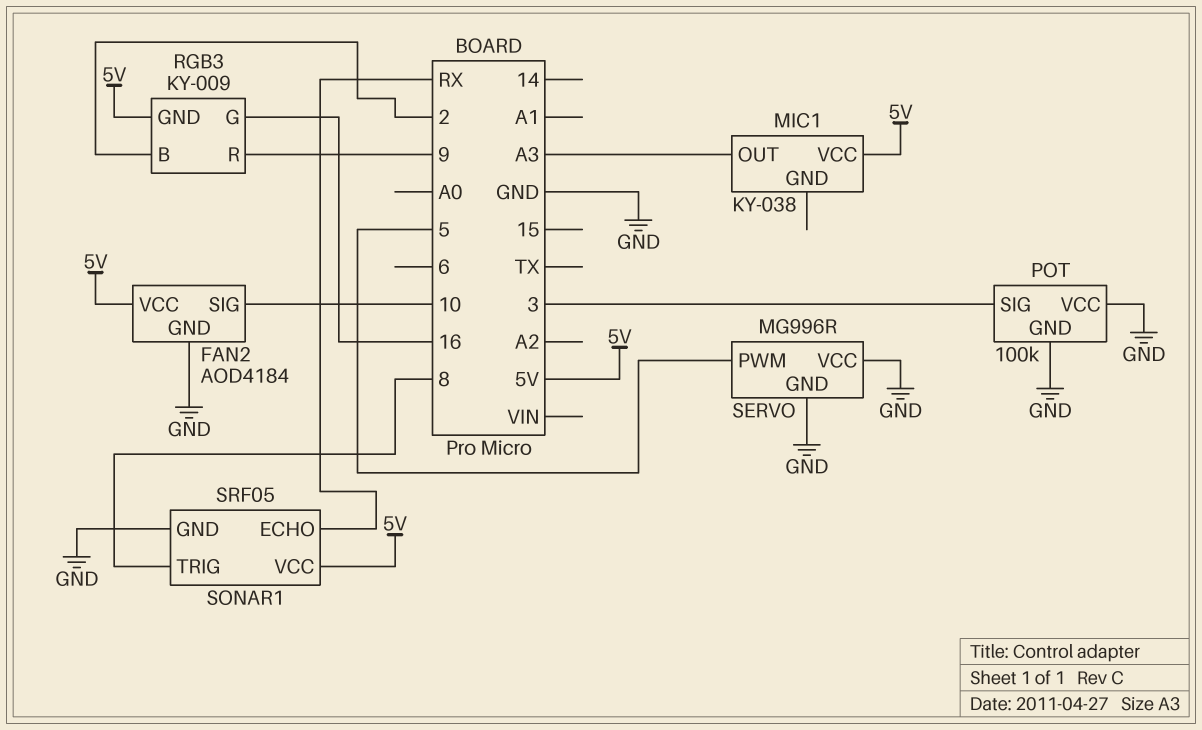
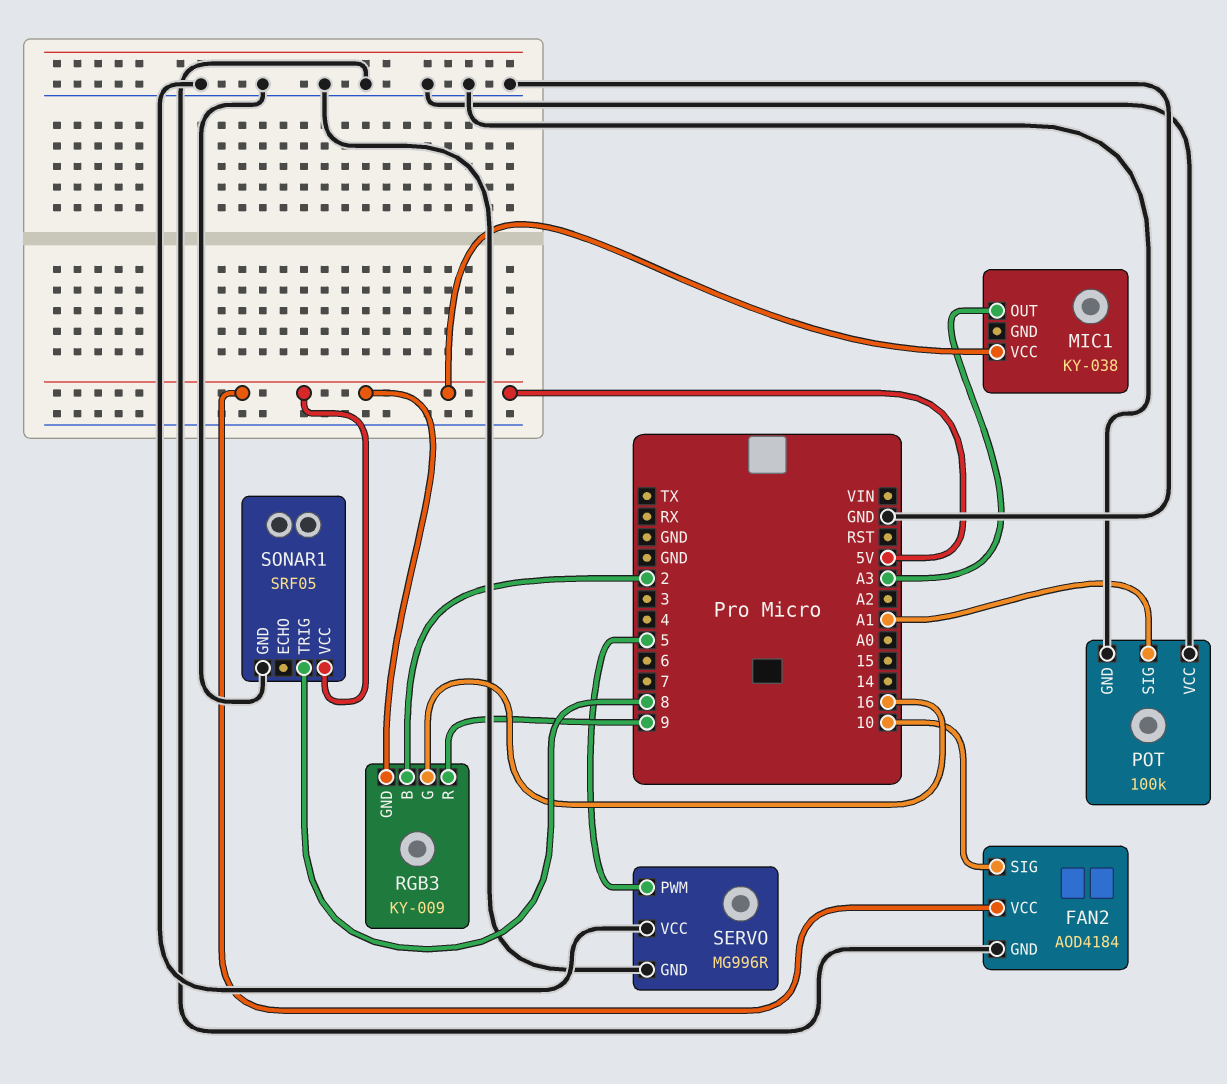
POT pin SIG: 3 -> A1
SONAR1 pin ECHO: RX -> none

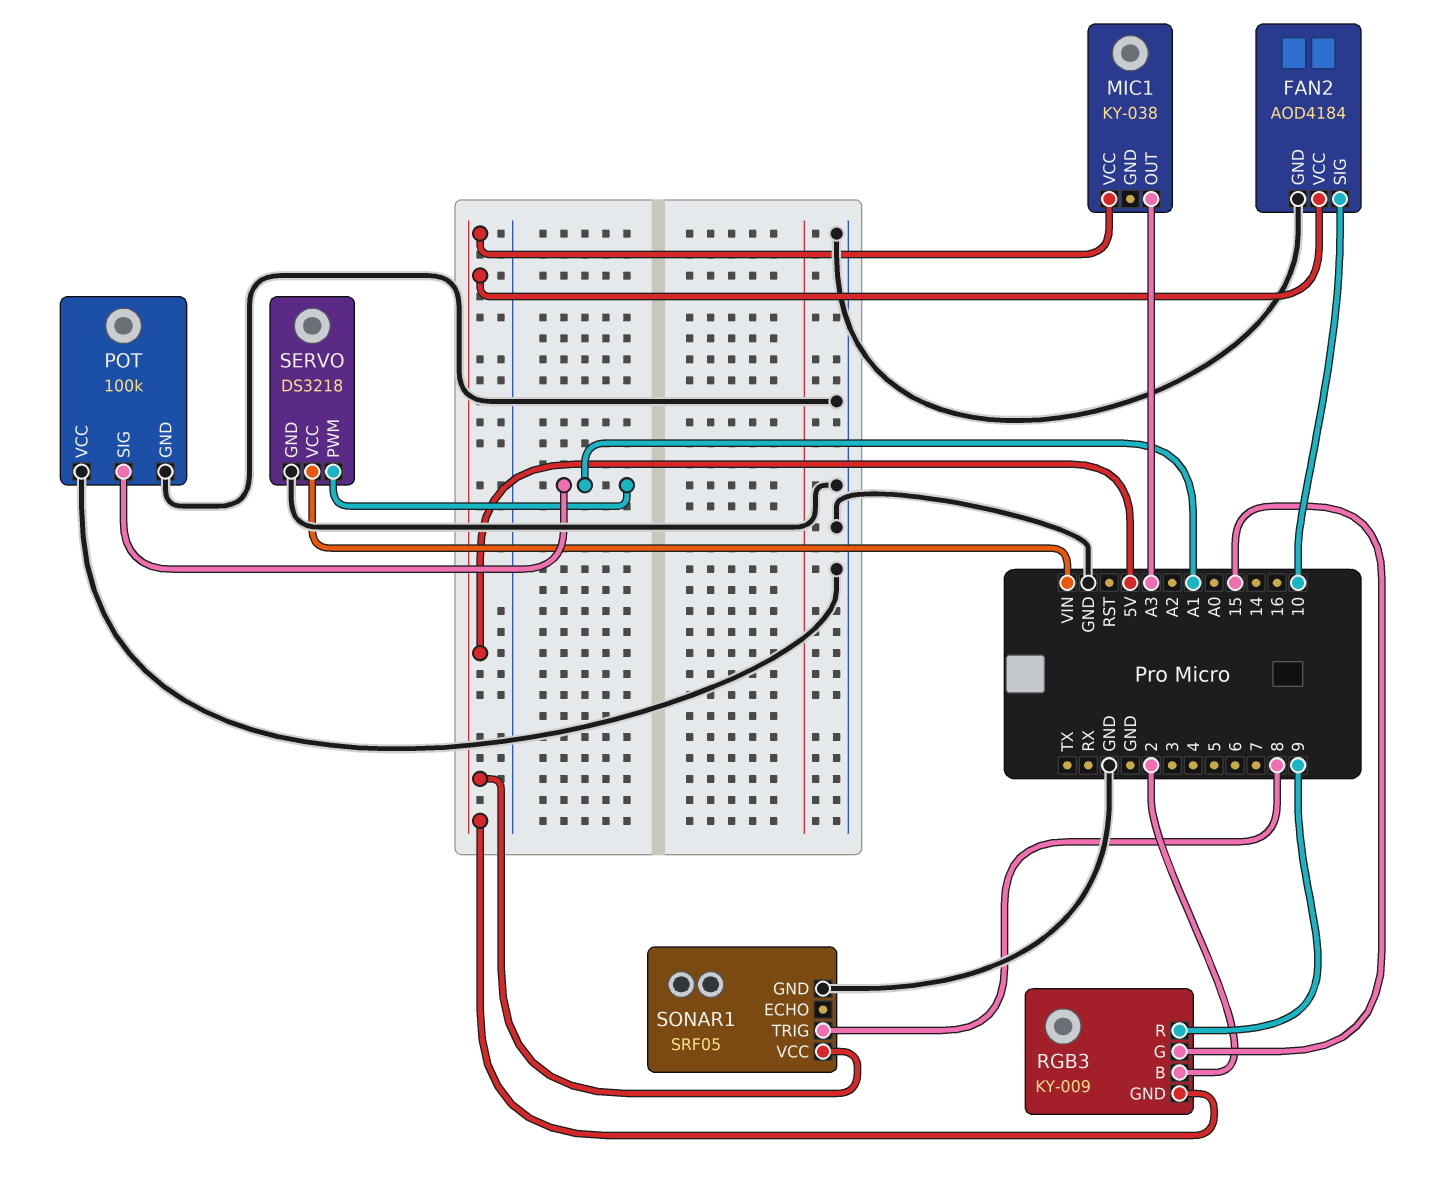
RGB3 pin G: 16 -> 15
SERVO: MG996R -> DS3218
SERVO pin PWM: 5 -> A1
SERVO pin VCC: GND -> VIN

